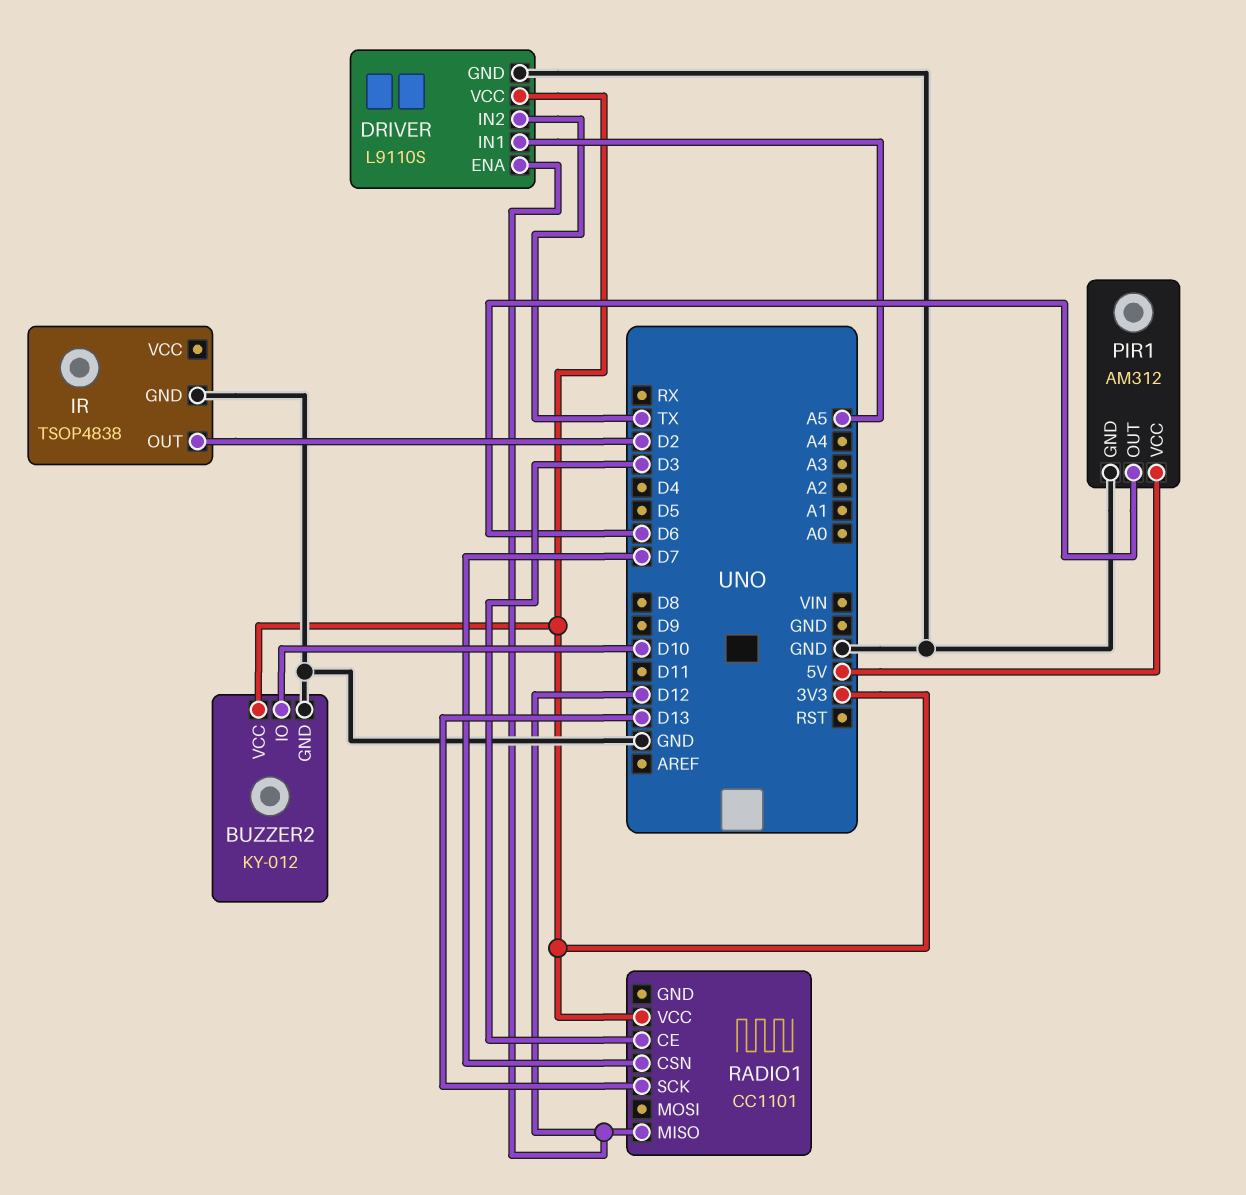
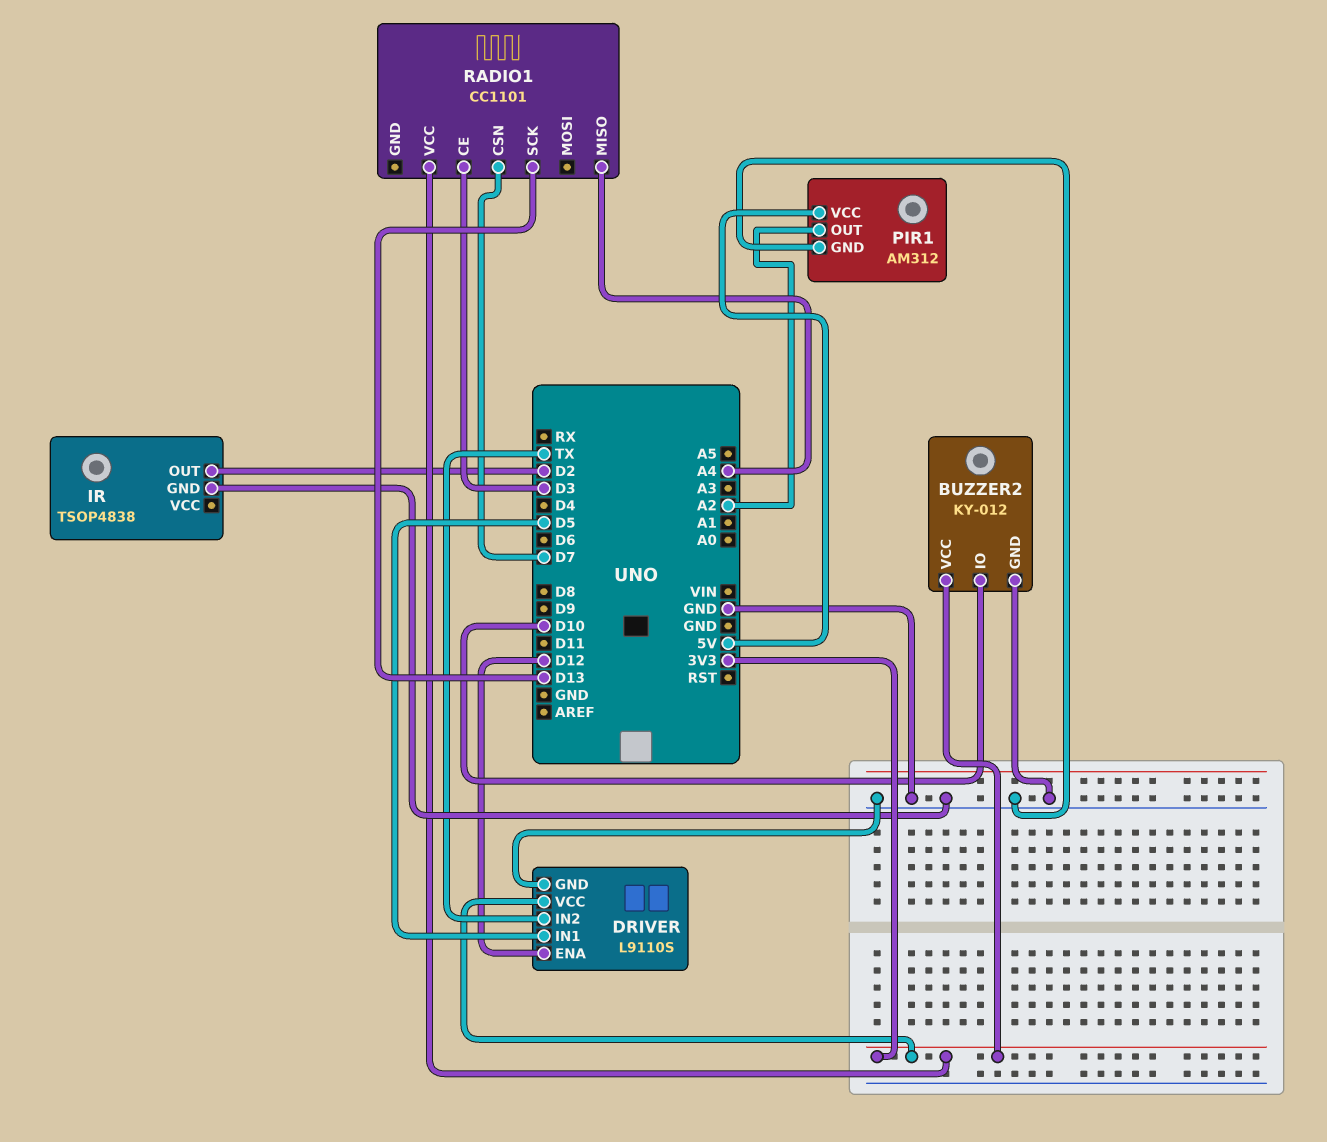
DRIVER pin IN1: A5 -> D5
PIR1 pin OUT: D6 -> A2
RADIO1 pin MISO: D12 -> A4

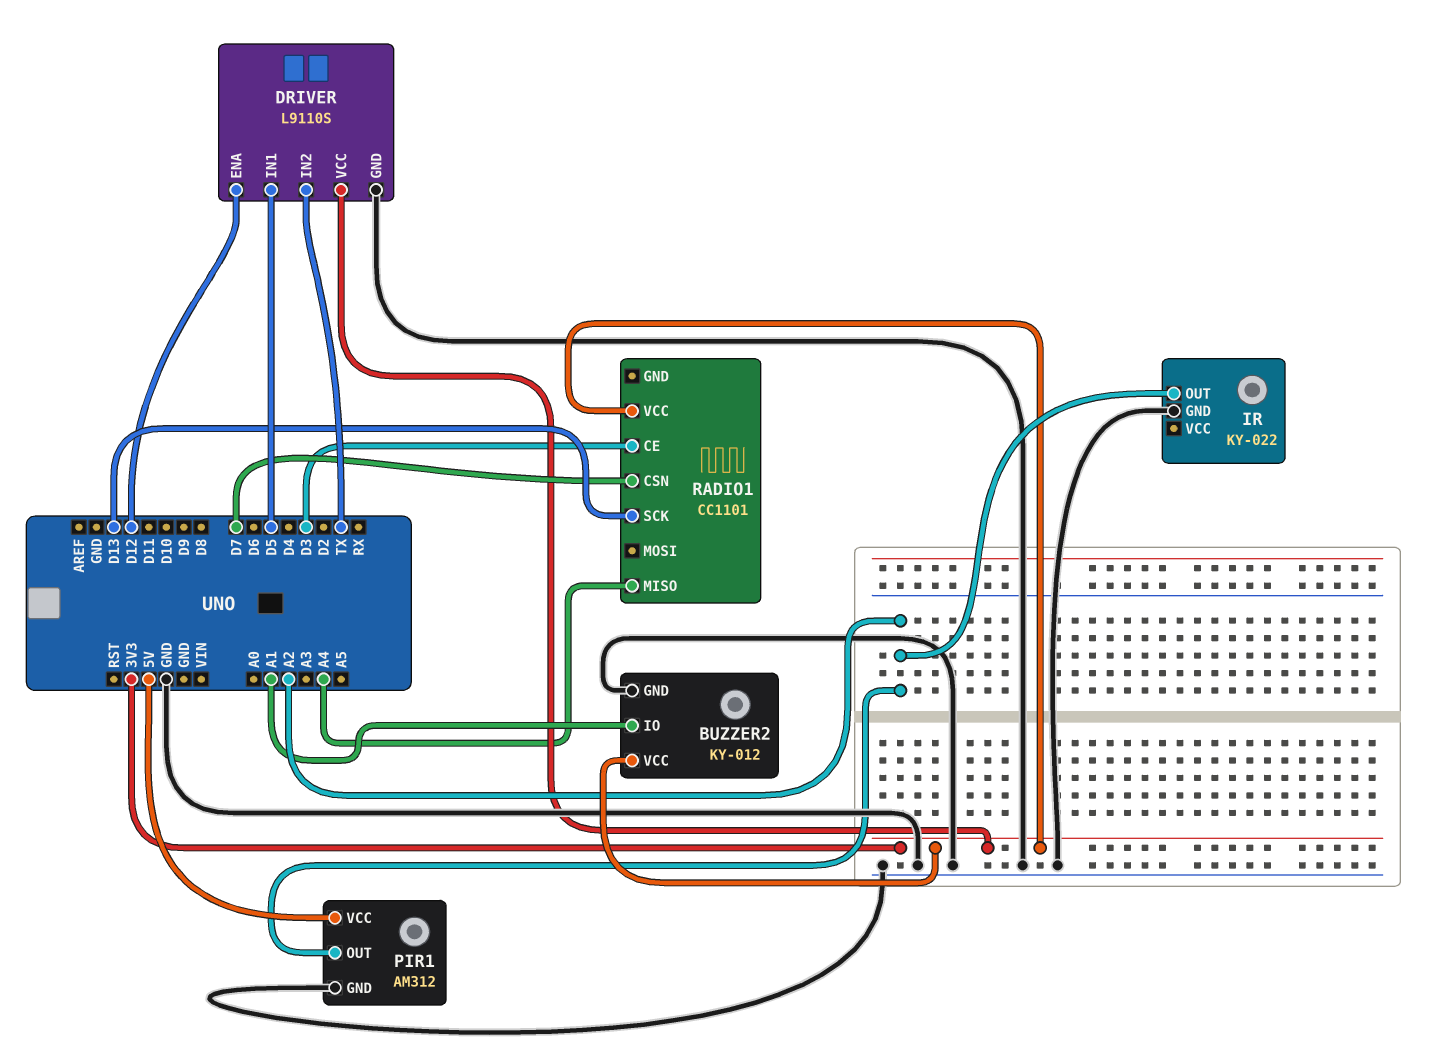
BUZZER2 pin IO: D10 -> A1
IR: TSOP4838 -> KY-022
IR pin OUT: D2 -> A2

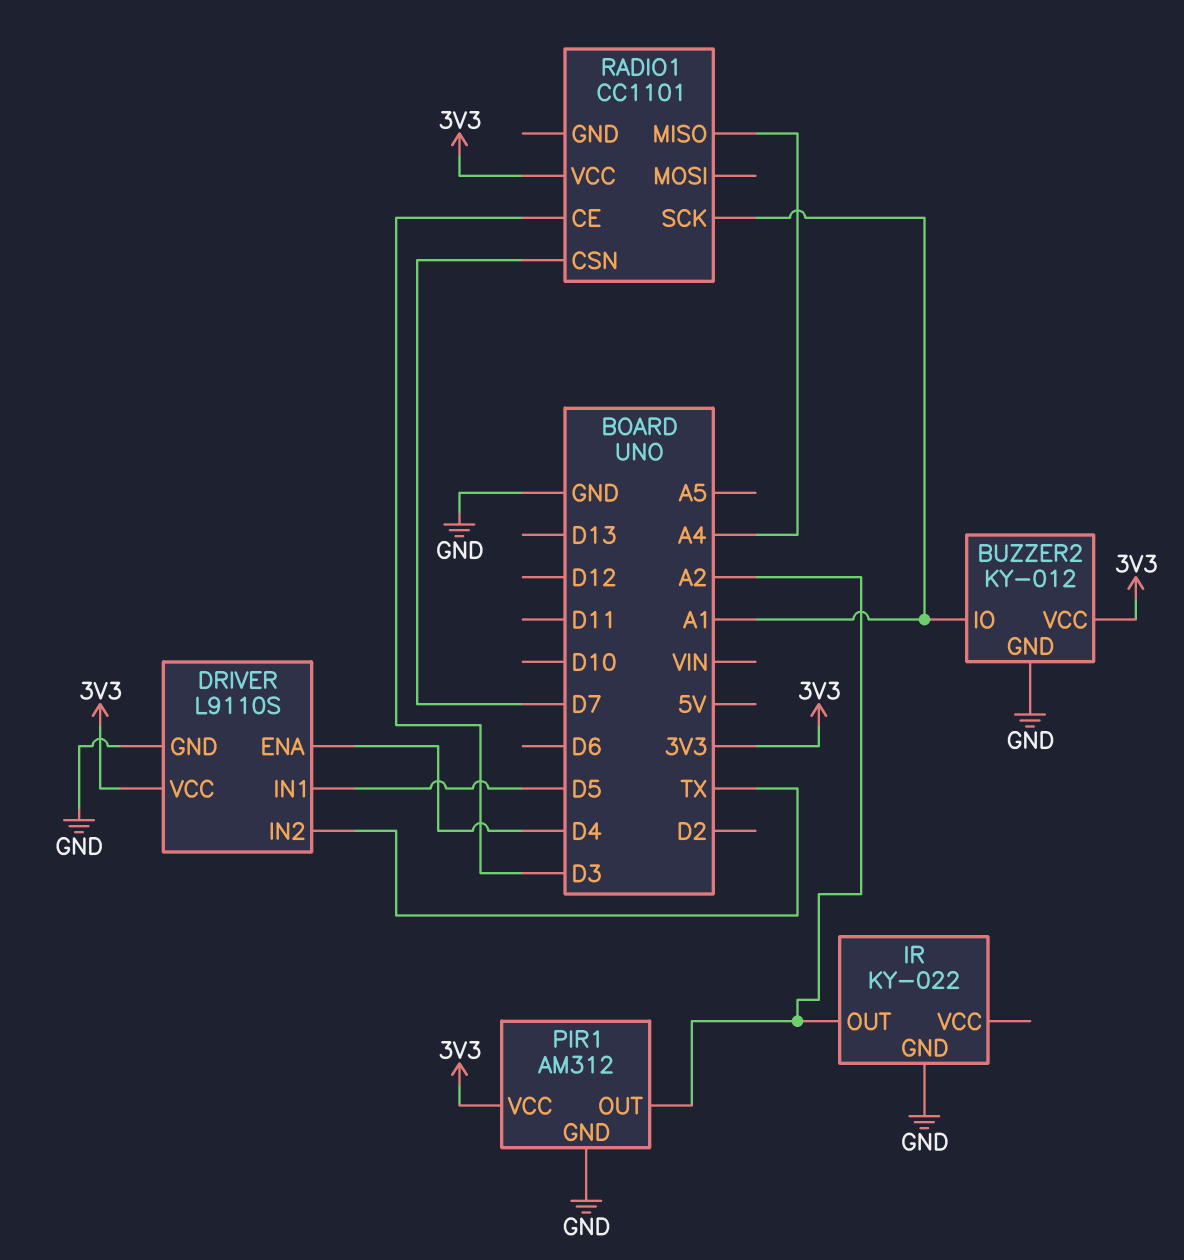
DRIVER pin ENA: D12 -> D4
PIR1 pin VCC: 5V -> 3V3
RADIO1 pin SCK: D13 -> A1

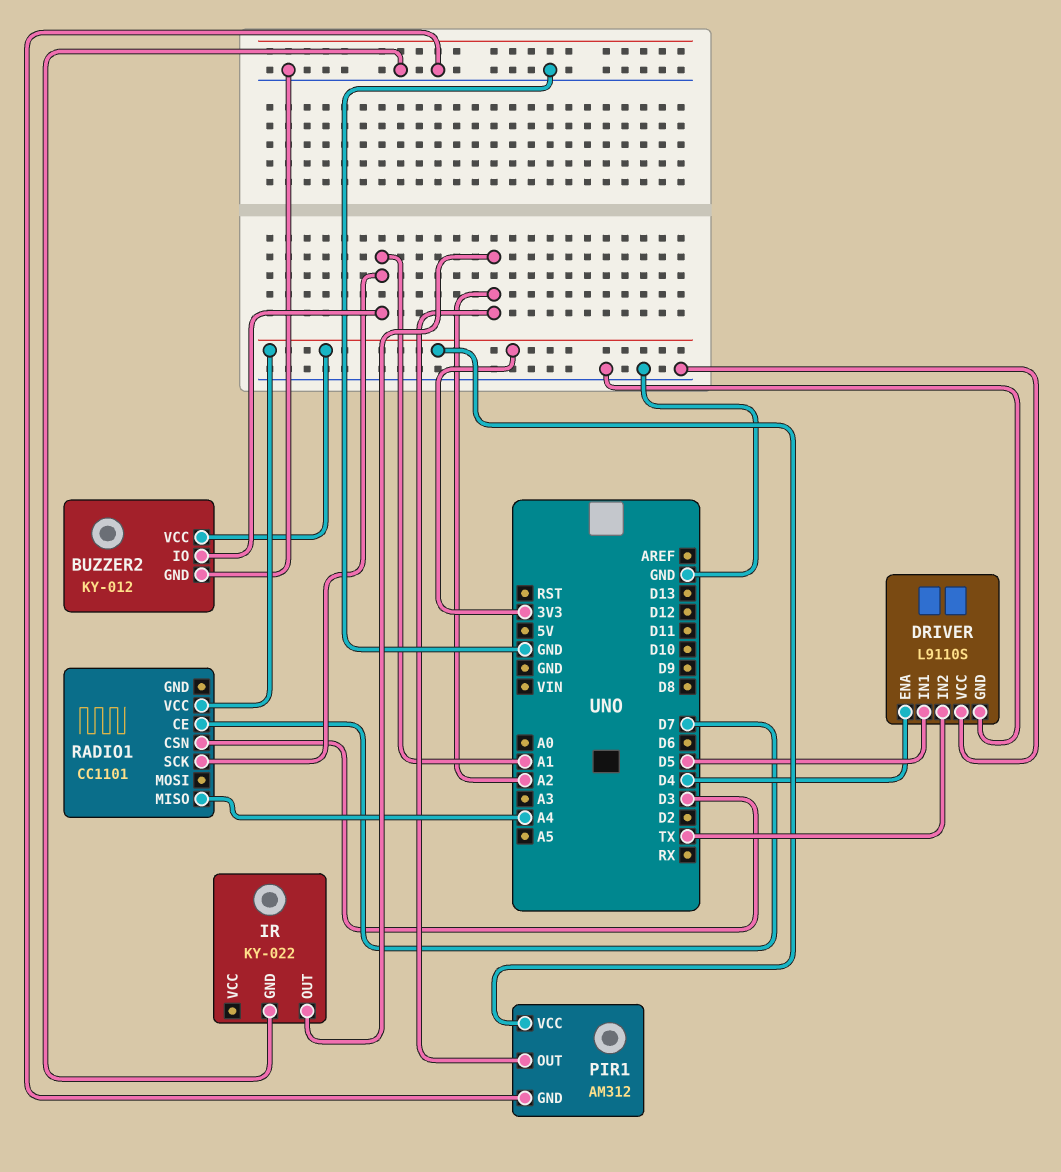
DRIVER pin VCC: 3V3 -> GND
RADIO1 pin CE: D3 -> D7
RADIO1 pin CSN: D7 -> D3

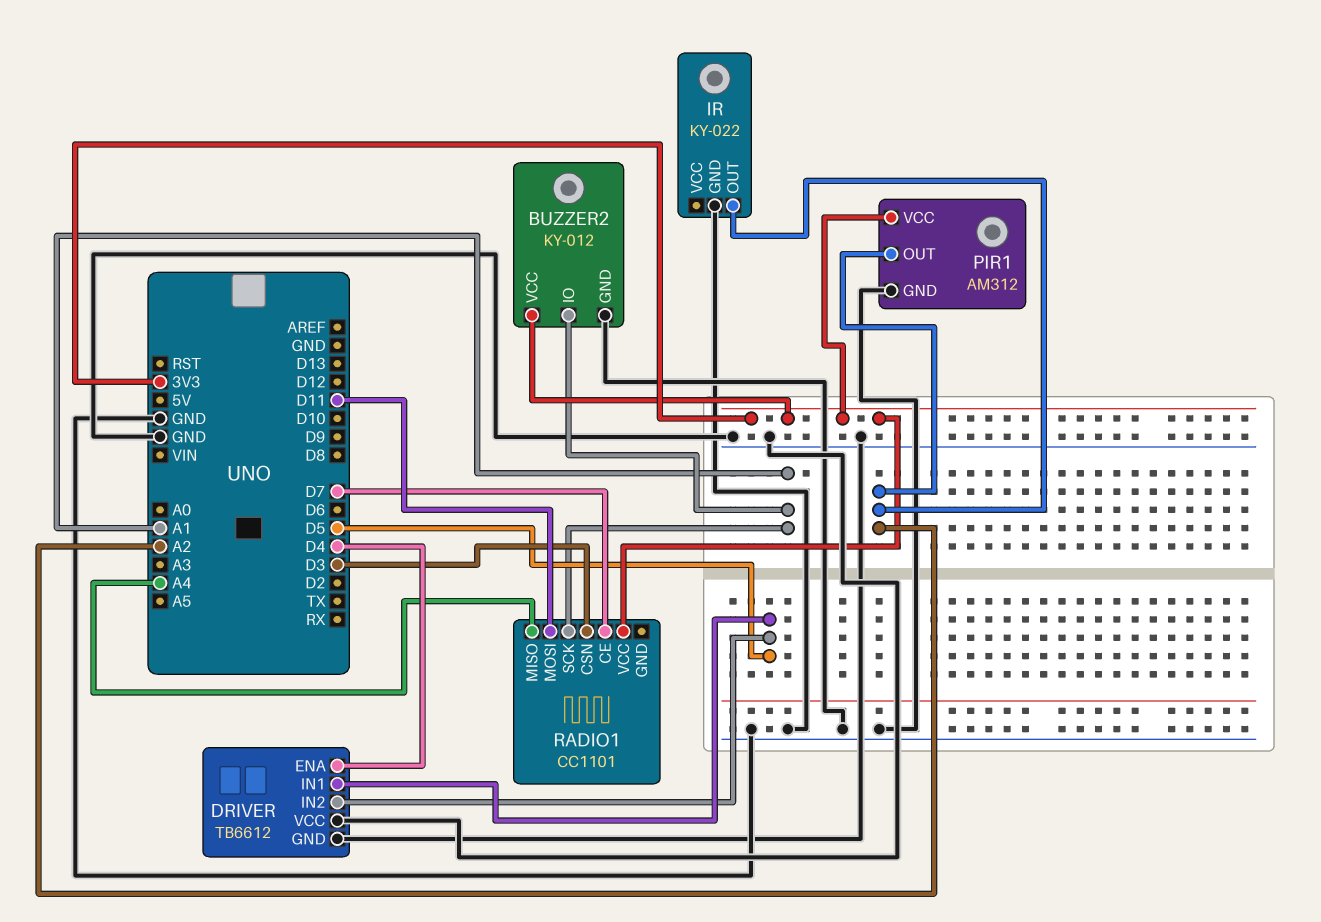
DRIVER: L9110S -> TB6612
DRIVER pin IN2: TX -> D5
RADIO1 pin MOSI: none -> D11

